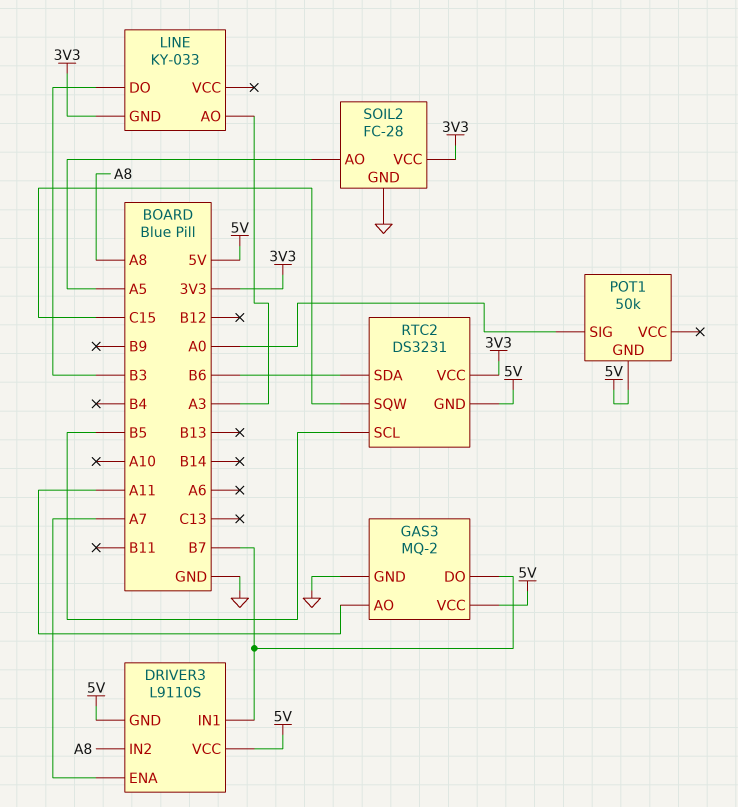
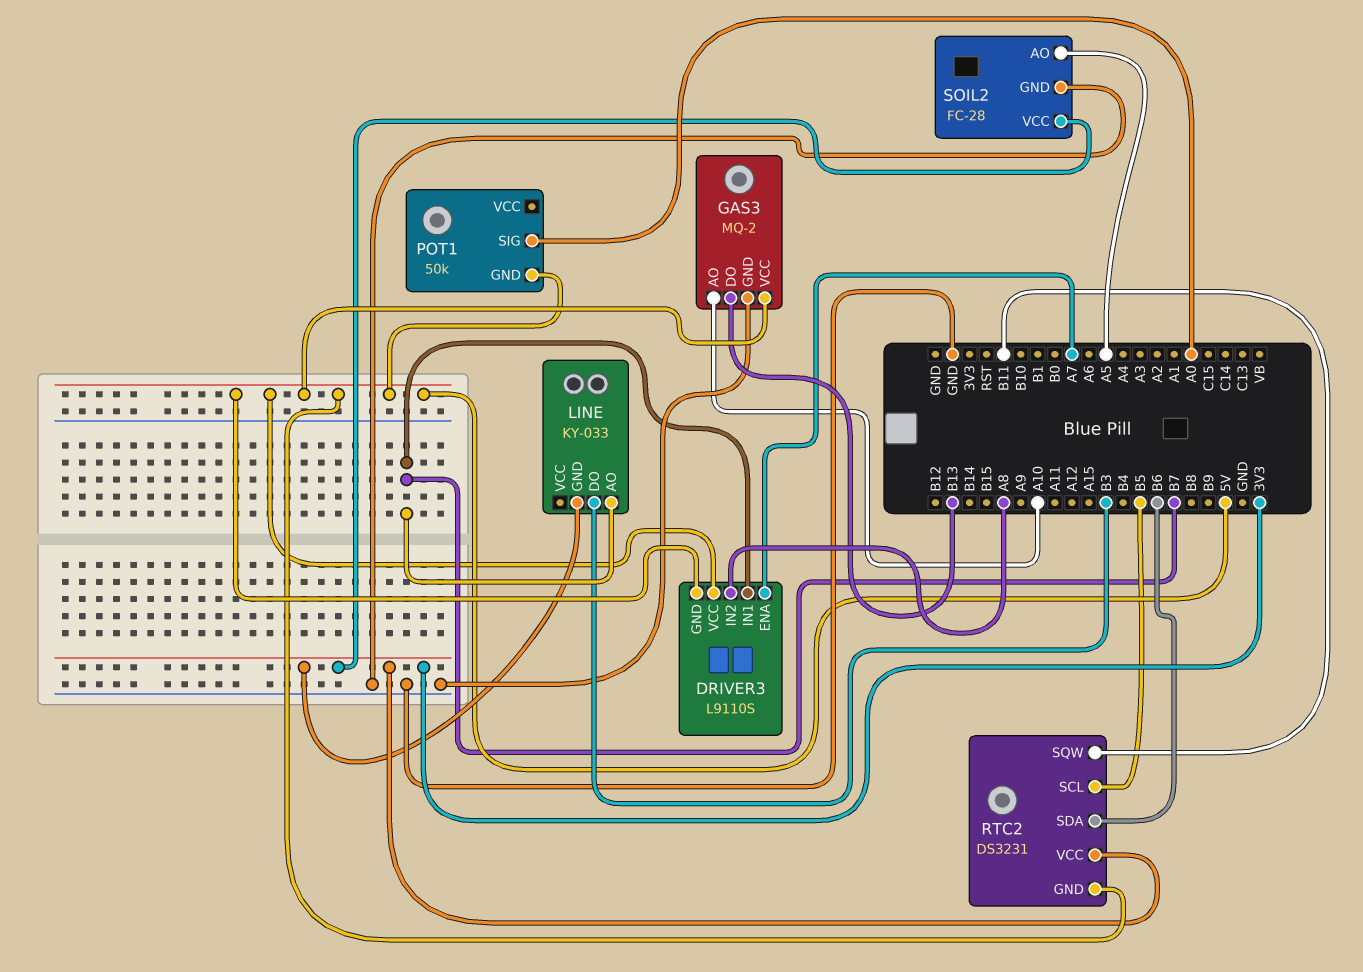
GAS3 pin AO: A11 -> A10
GAS3 pin DO: B7 -> B13
LINE pin AO: A3 -> B7
RTC2 pin SQW: C15 -> B11

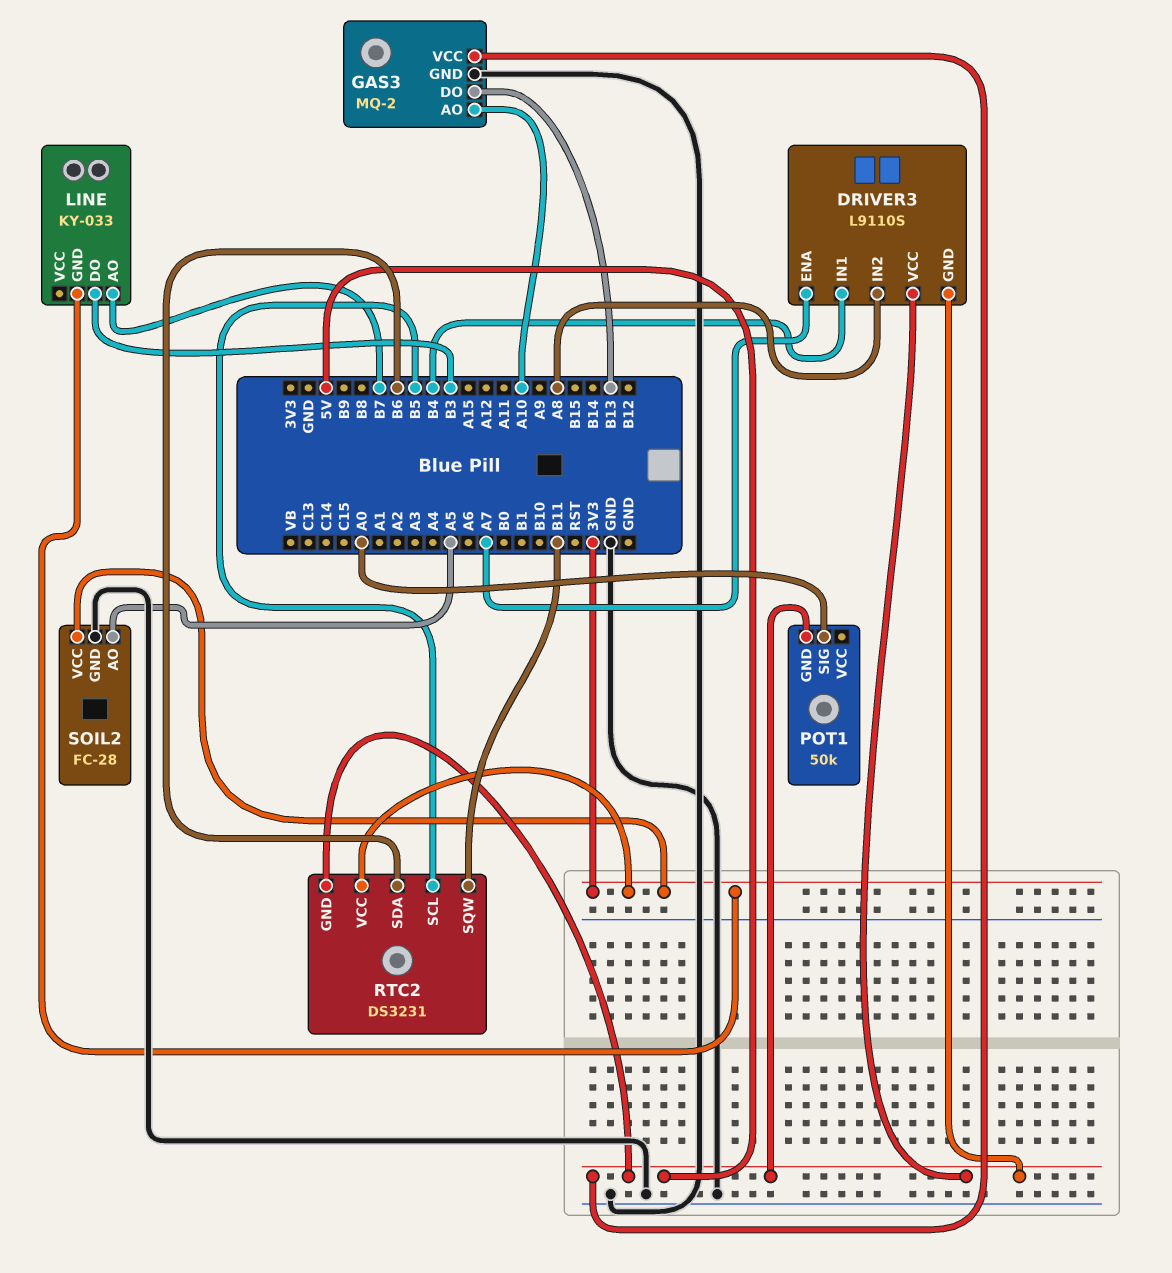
DRIVER3 pin IN1: B7 -> B4

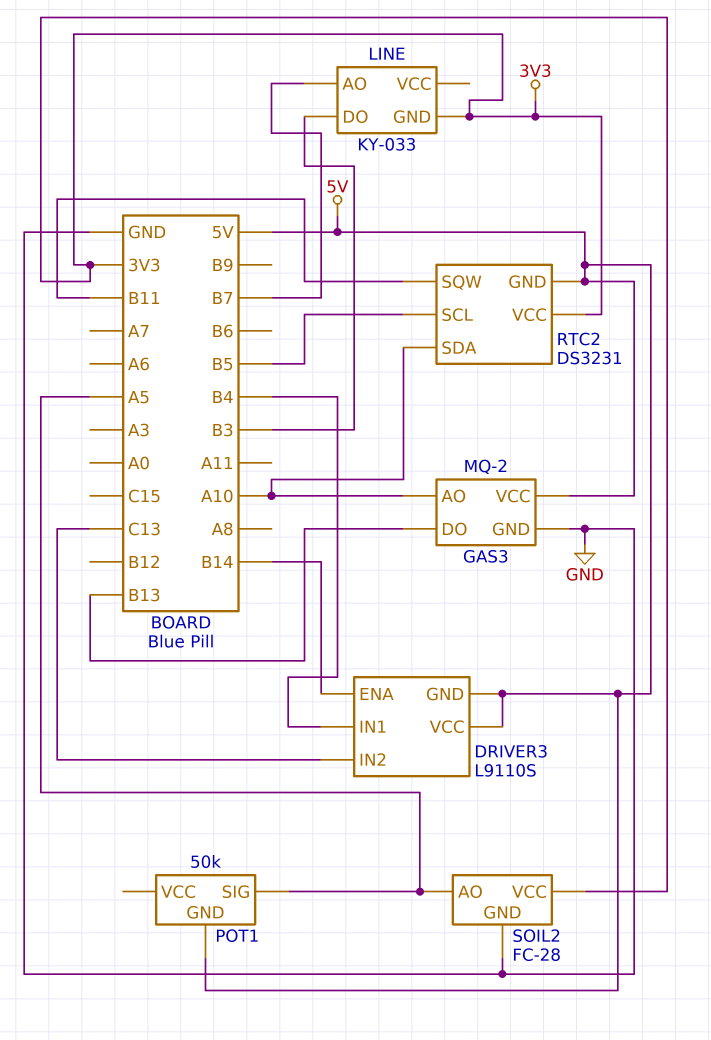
DRIVER3 pin ENA: A7 -> B14
DRIVER3 pin IN2: A8 -> C13
POT1 pin SIG: A0 -> A5
RTC2 pin SDA: B6 -> A10

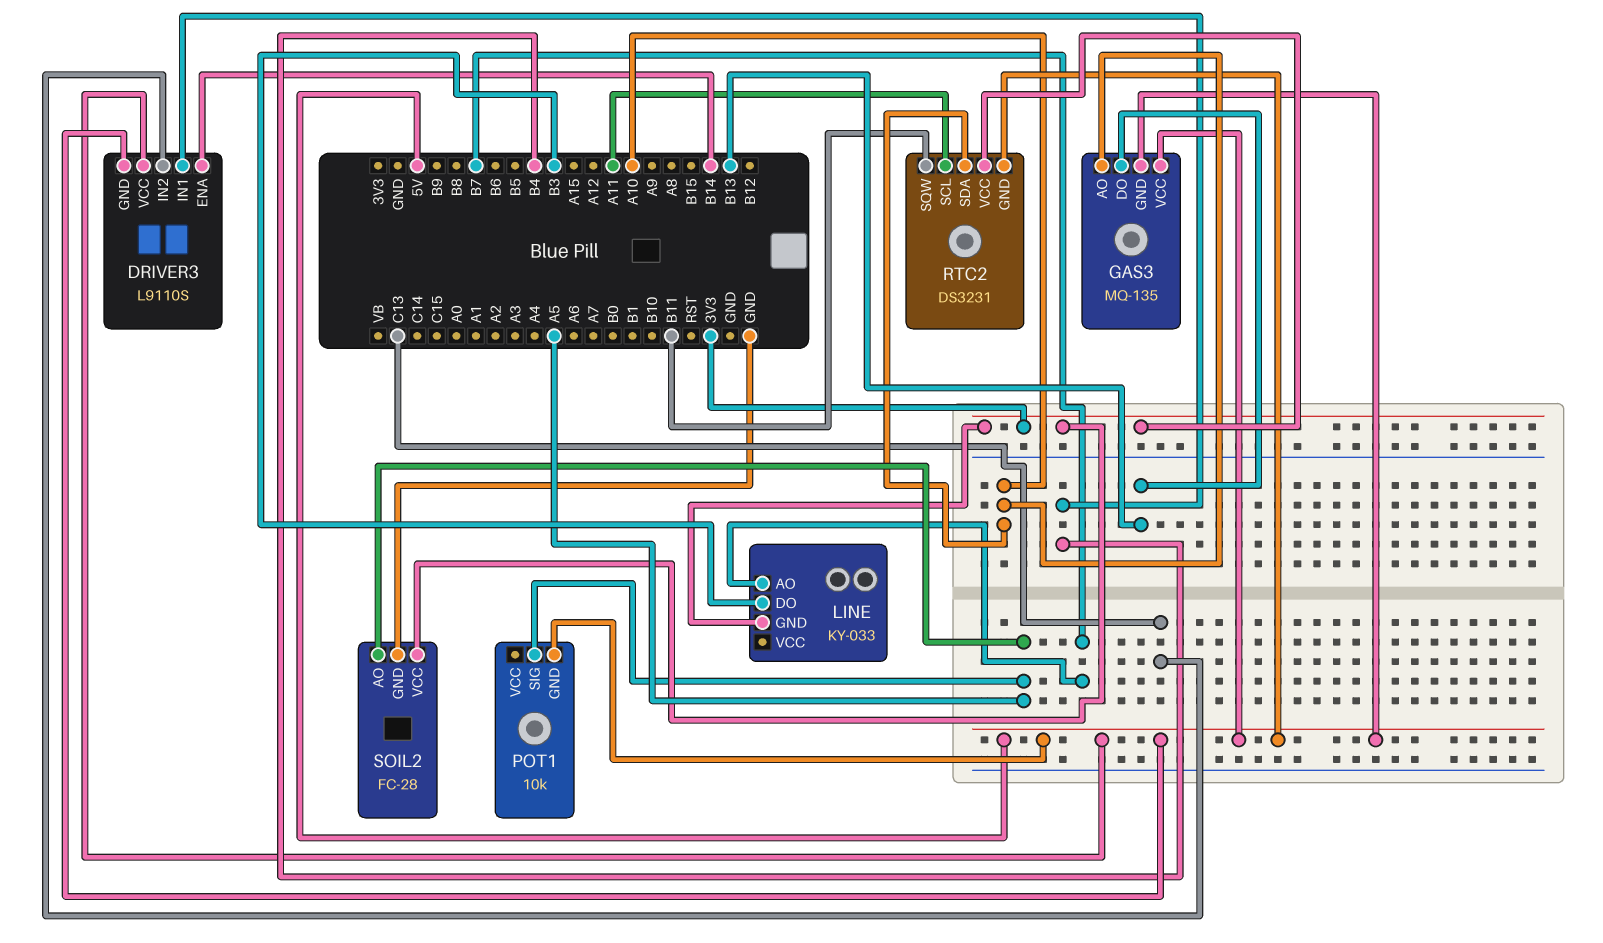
GAS3: MQ-2 -> MQ-135
GAS3 pin GND: GND -> 5V
POT1: 50k -> 10k
RTC2 pin SCL: B5 -> A11

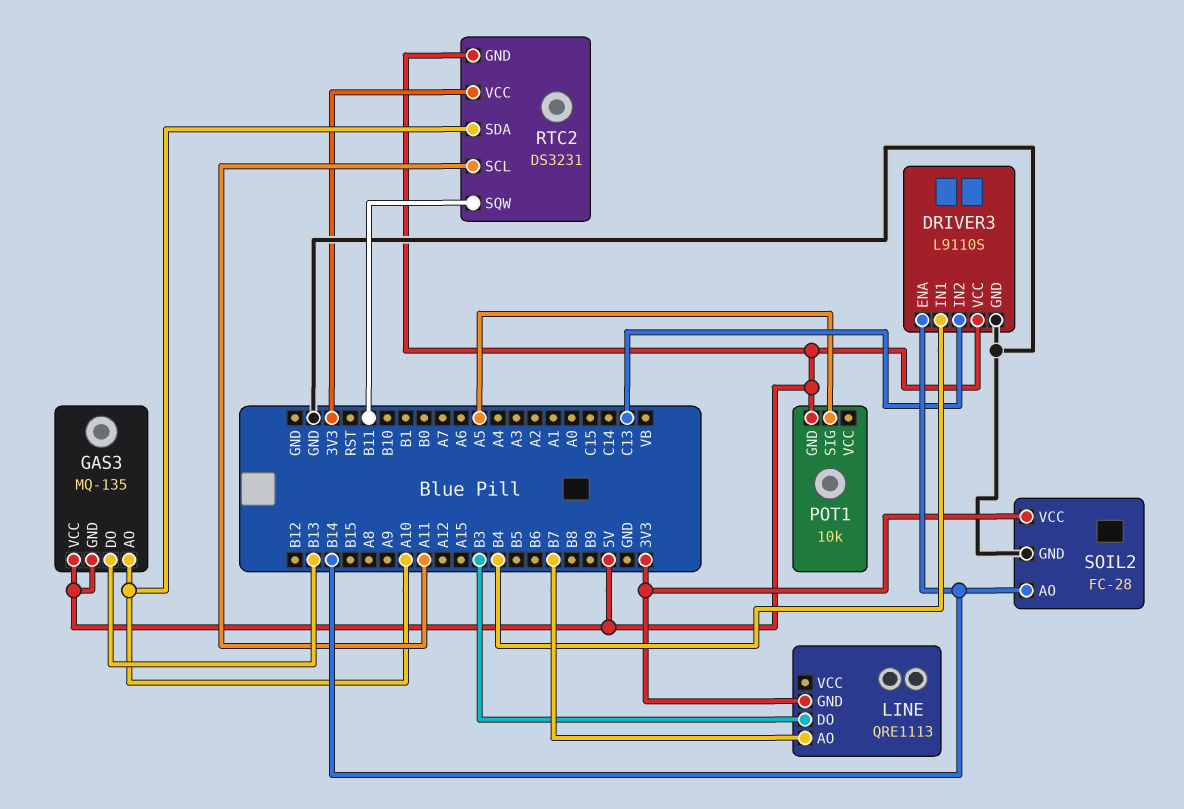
DRIVER3 pin GND: 5V -> GND
LINE: KY-033 -> QRE1113
SOIL2 pin AO: A5 -> B14

